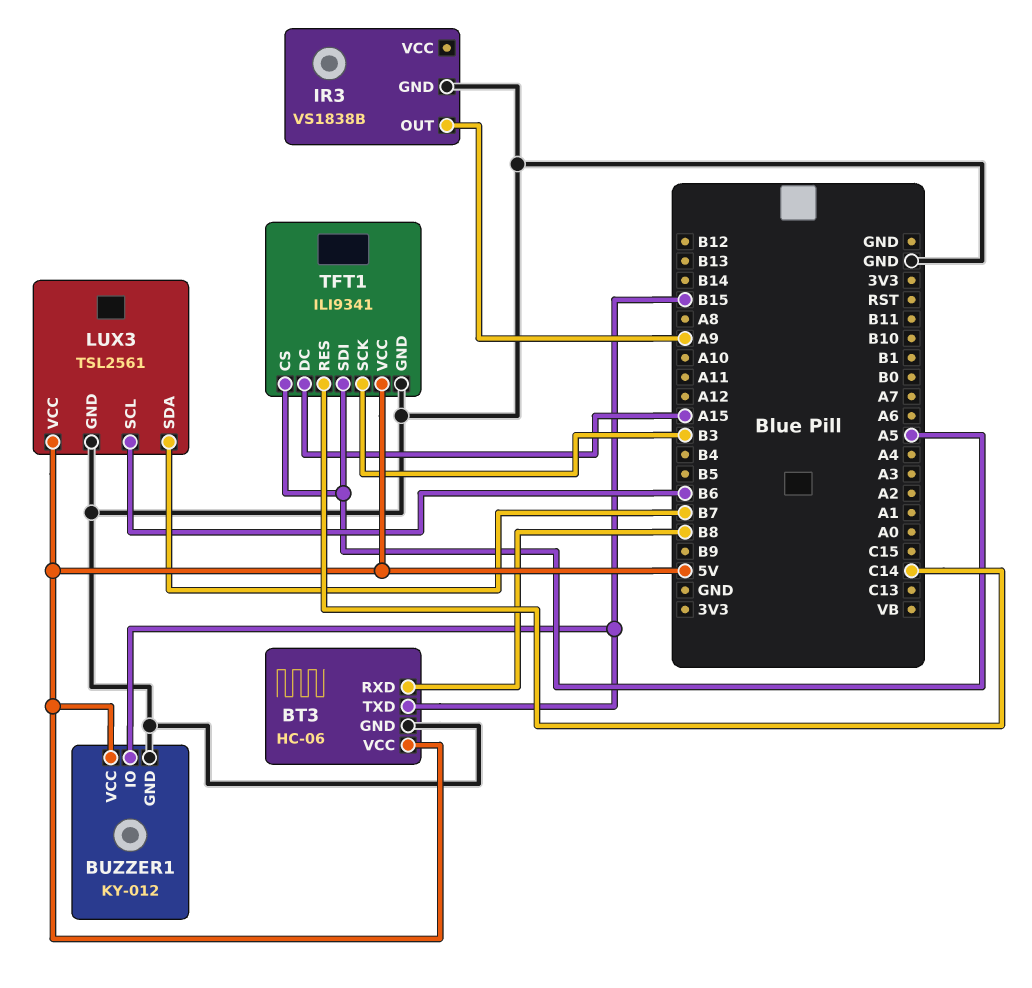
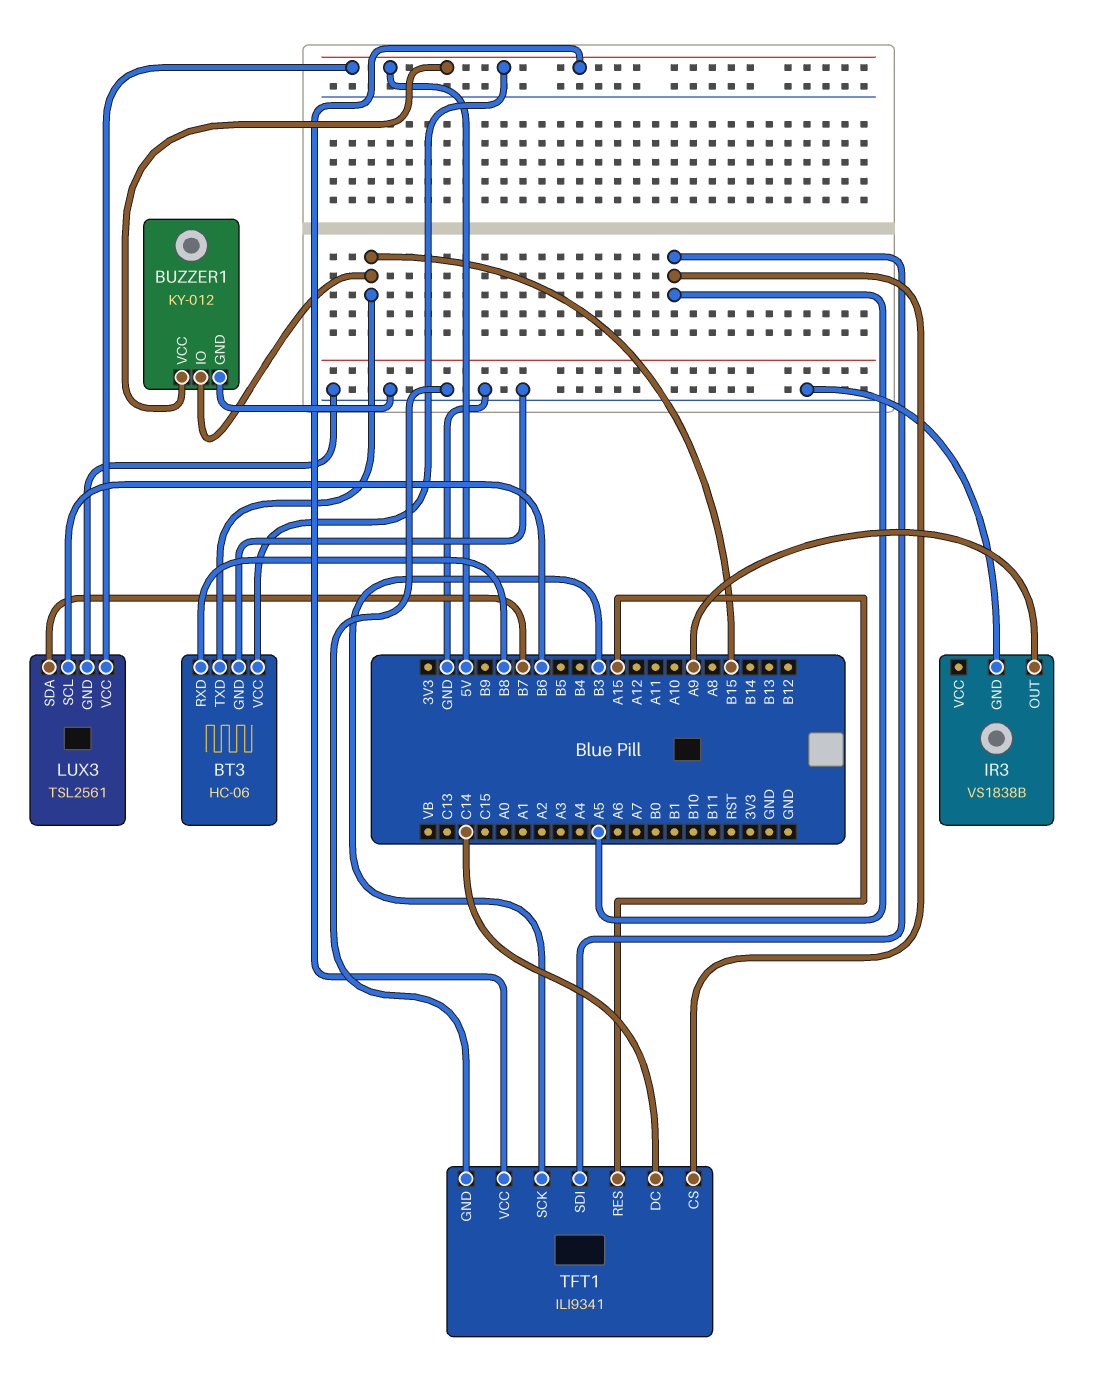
TFT1 pin DC: A15 -> C14
TFT1 pin RES: C14 -> A15

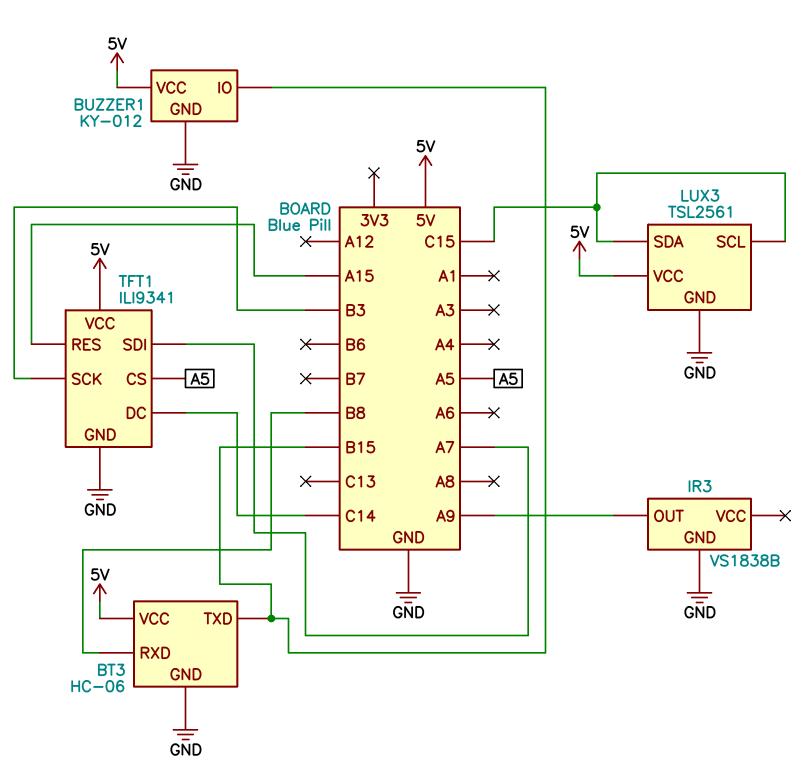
LUX3 pin SCL: B6 -> C15
LUX3 pin SDA: B7 -> C15
TFT1 pin SDI: A5 -> A7

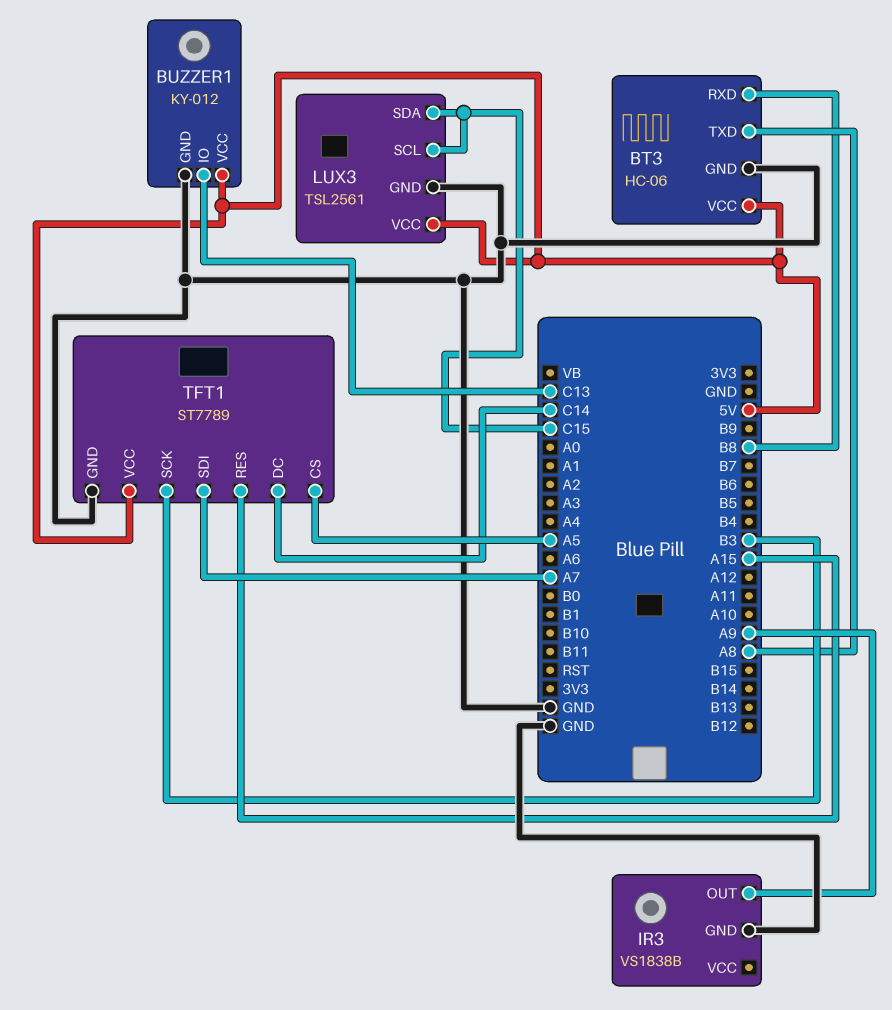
BT3 pin TXD: B15 -> A8
BUZZER1 pin IO: B15 -> C13
TFT1: ILI9341 -> ST7789

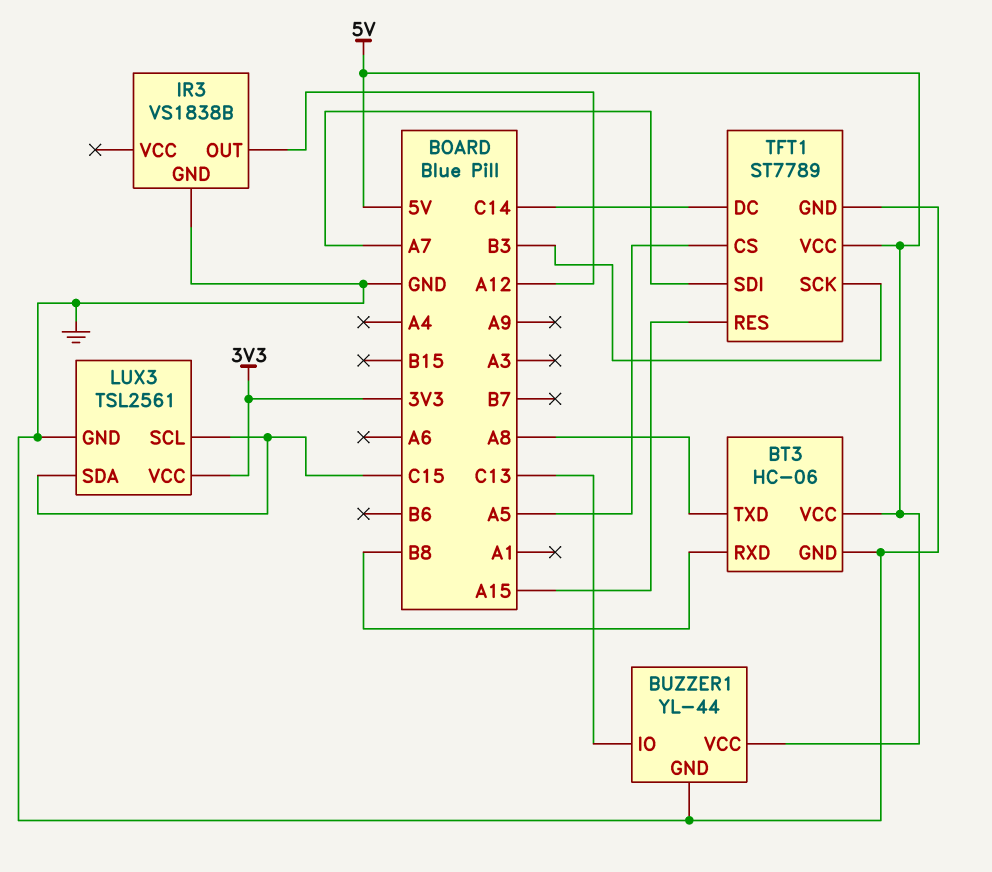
BUZZER1: KY-012 -> YL-44
IR3 pin OUT: A9 -> A12
LUX3 pin VCC: 5V -> 3V3

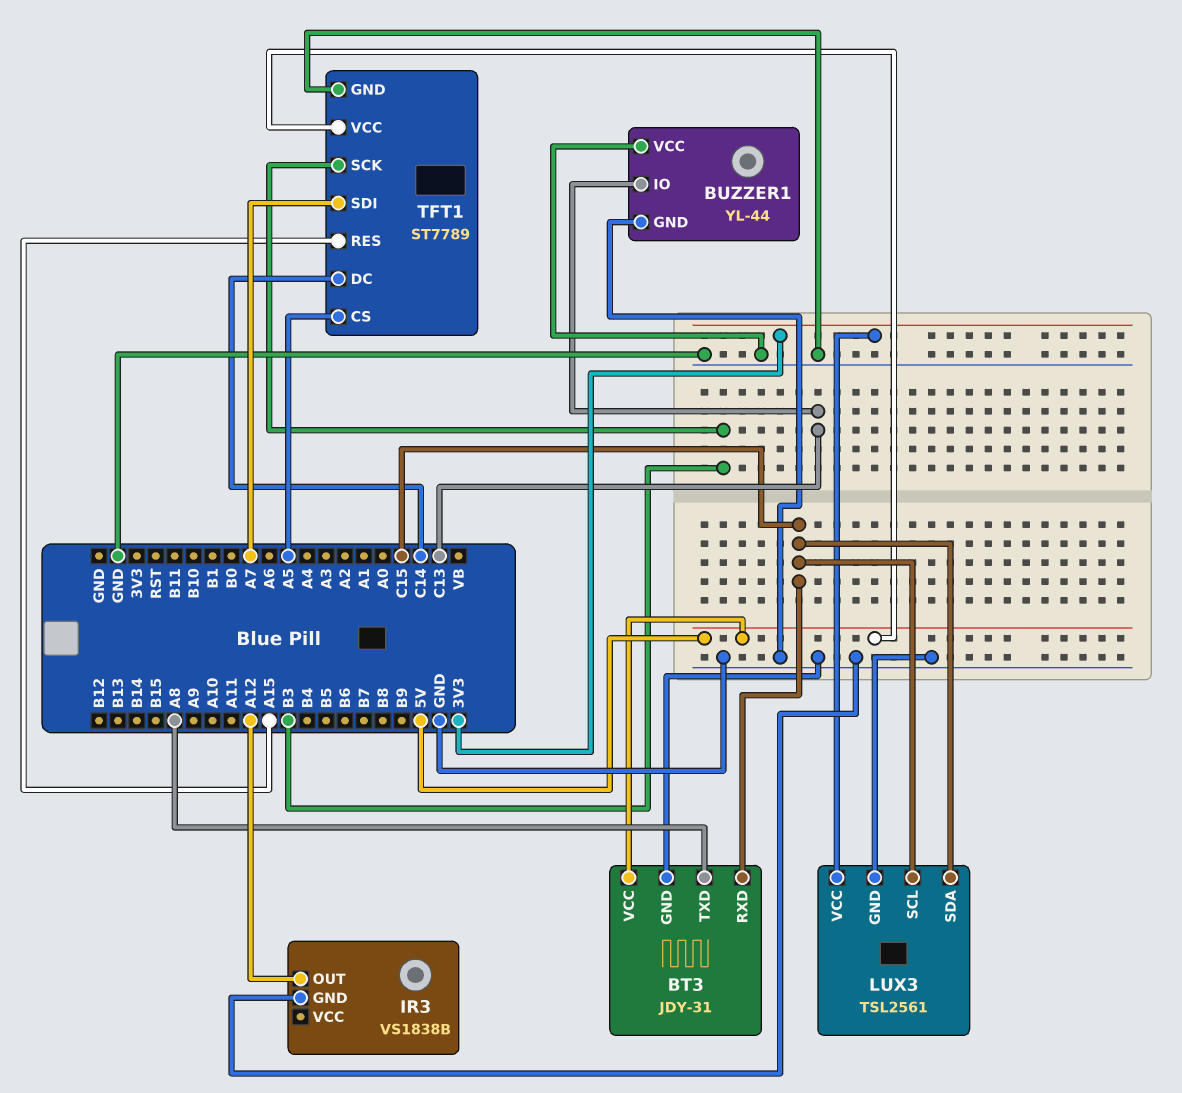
BT3: HC-06 -> JDY-31
BT3 pin RXD: B8 -> C15
BUZZER1 pin VCC: 5V -> GND

